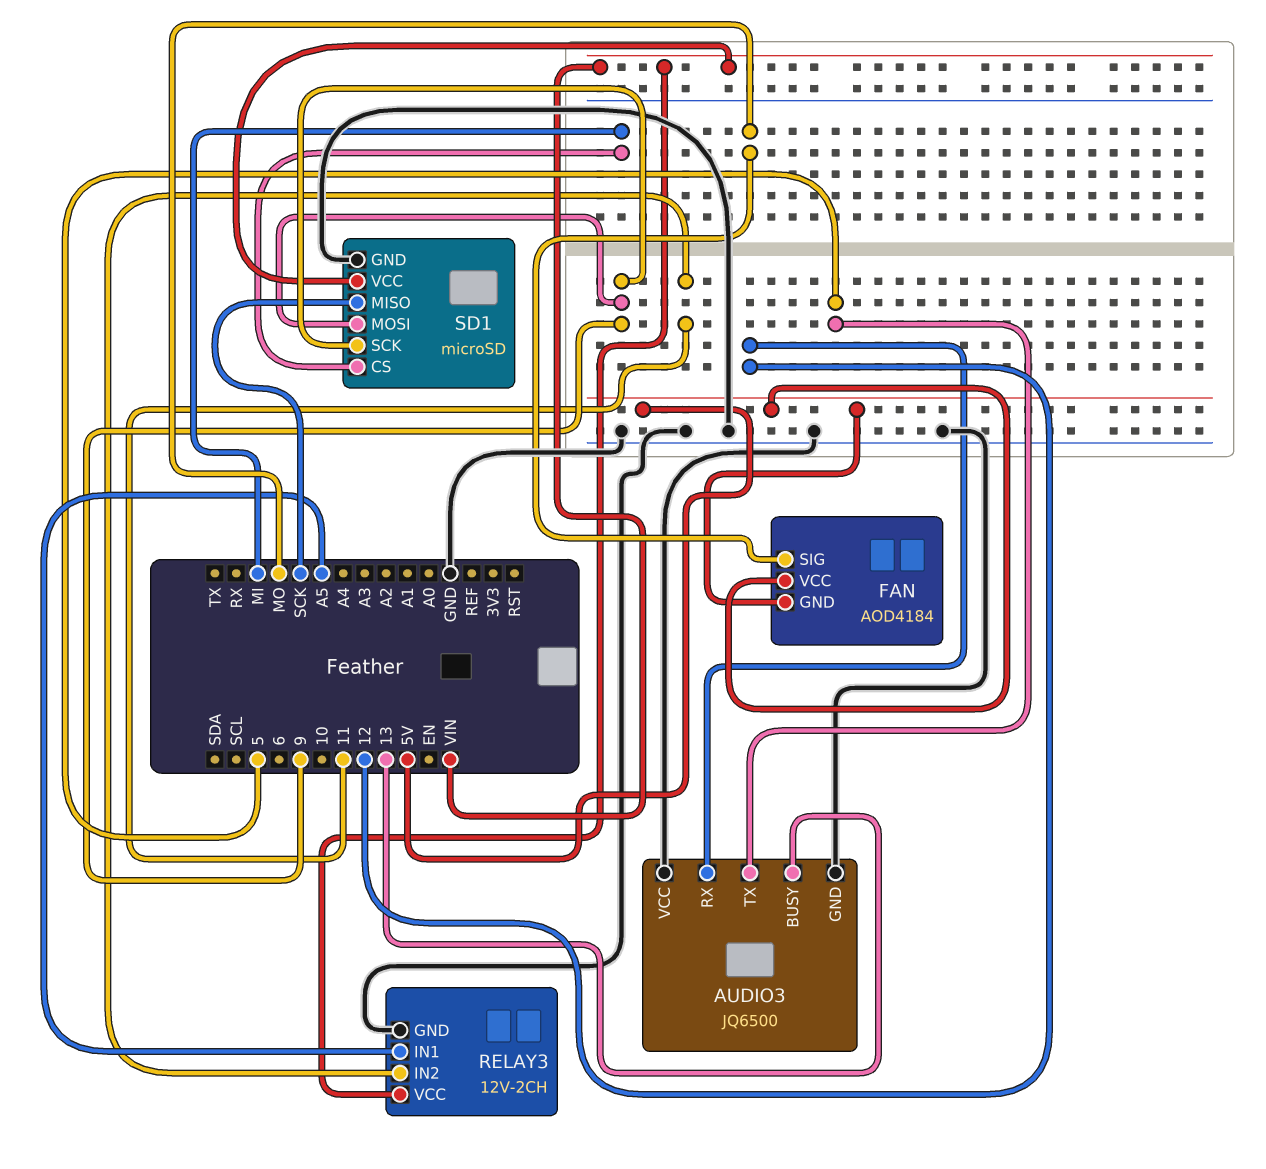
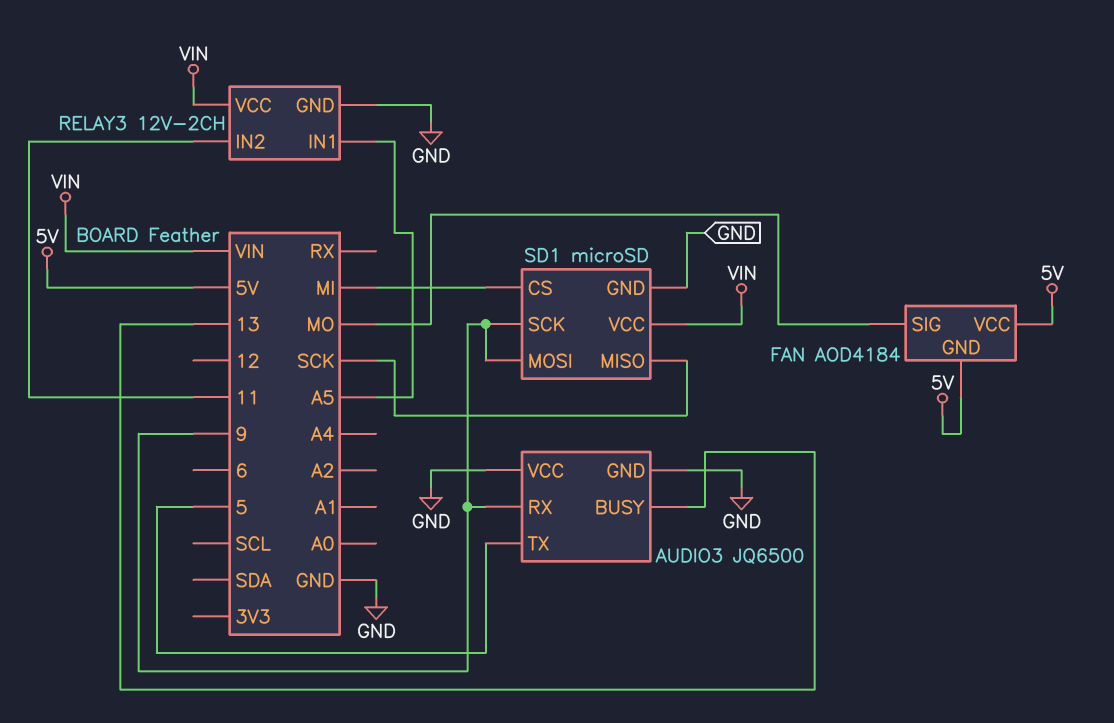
AUDIO3 pin RX: 12 -> 9

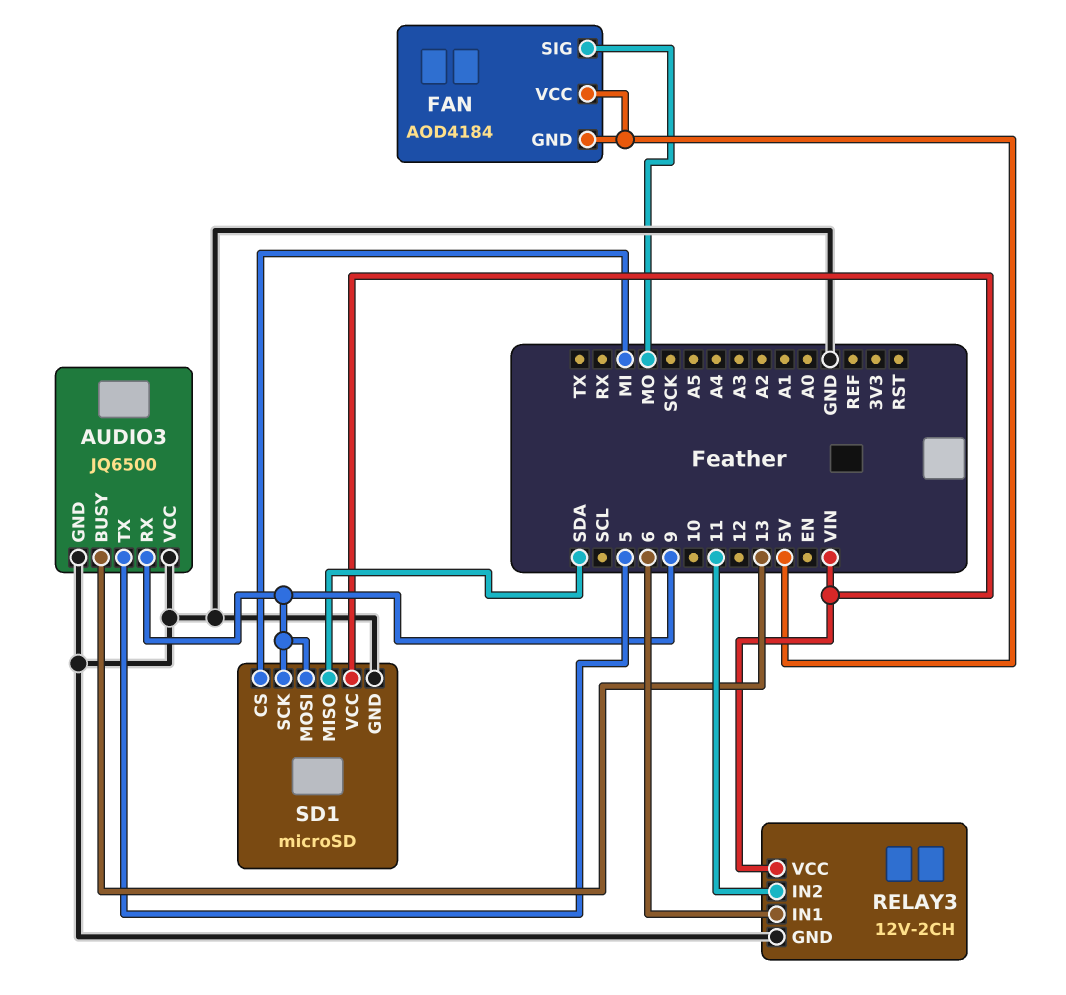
RELAY3 pin IN1: A5 -> 6
SD1 pin MISO: SCK -> SDA

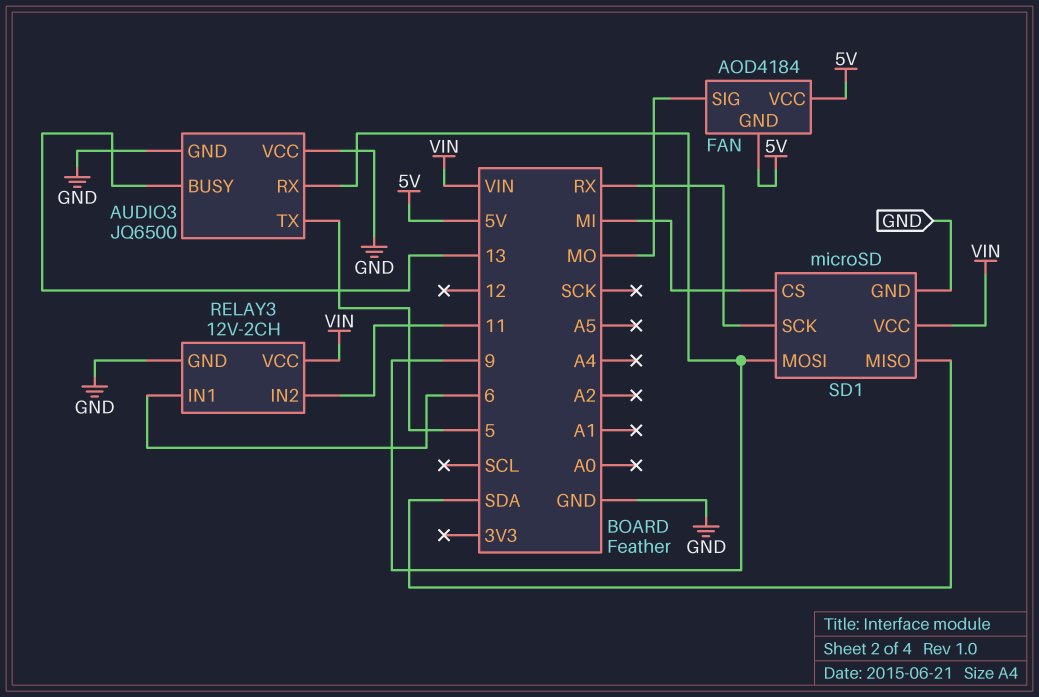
SD1 pin SCK: 9 -> RX

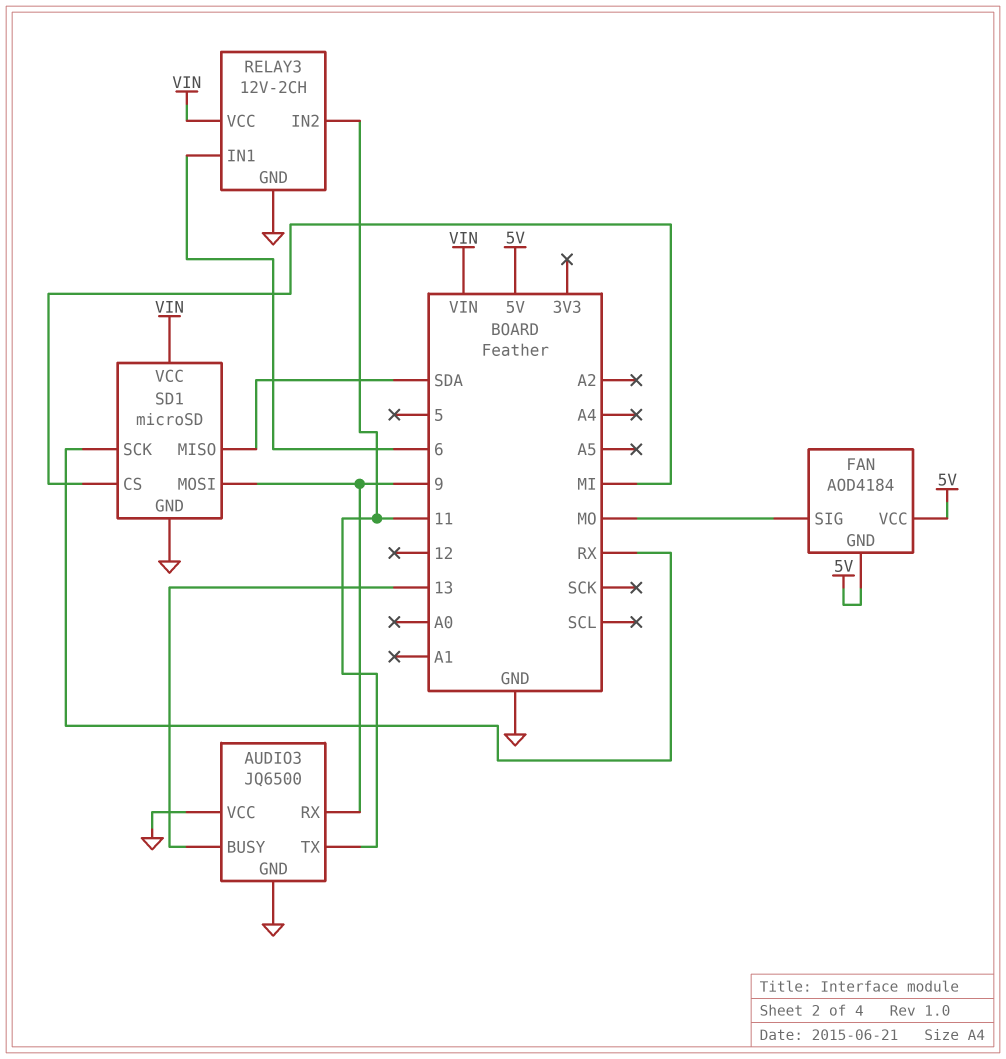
AUDIO3 pin TX: 5 -> 11

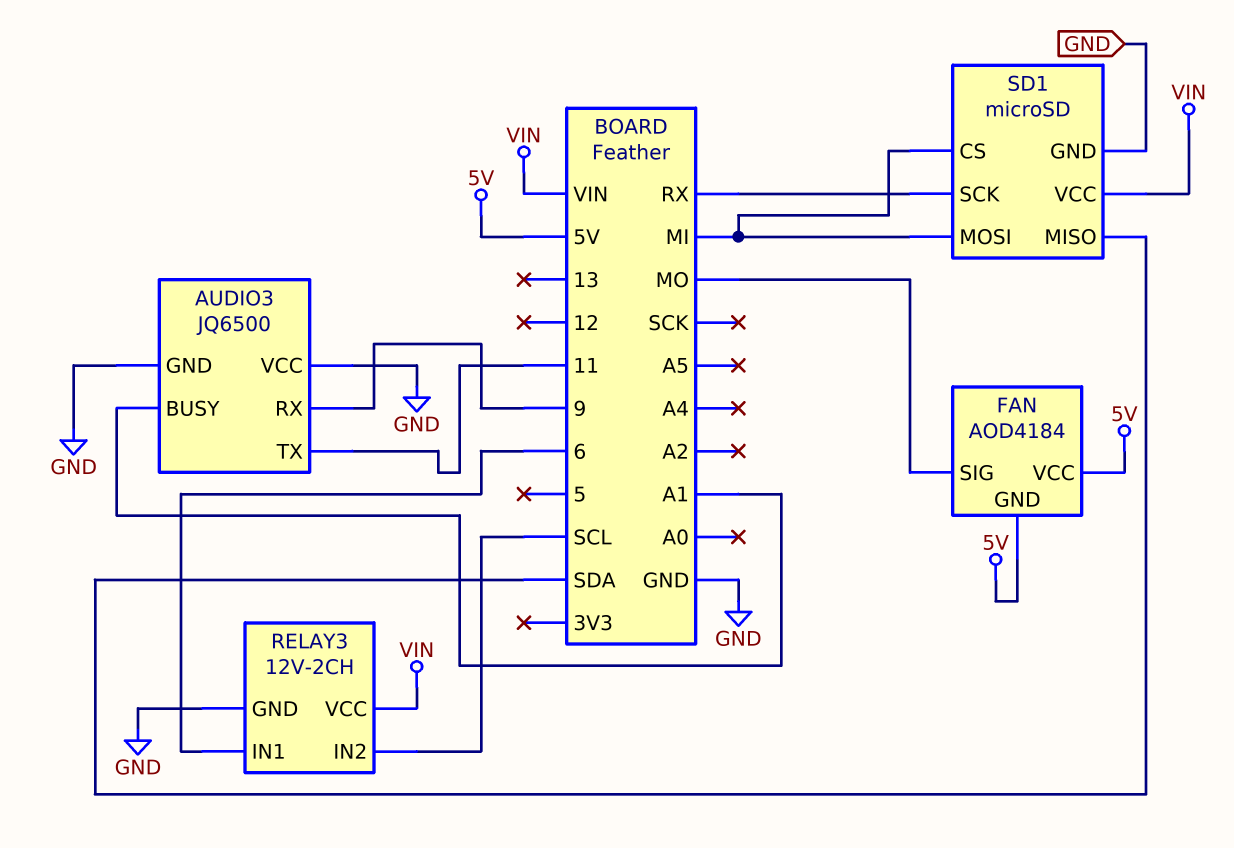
AUDIO3 pin BUSY: 13 -> A1
RELAY3 pin IN2: 11 -> SCL
SD1 pin MOSI: 9 -> MI

